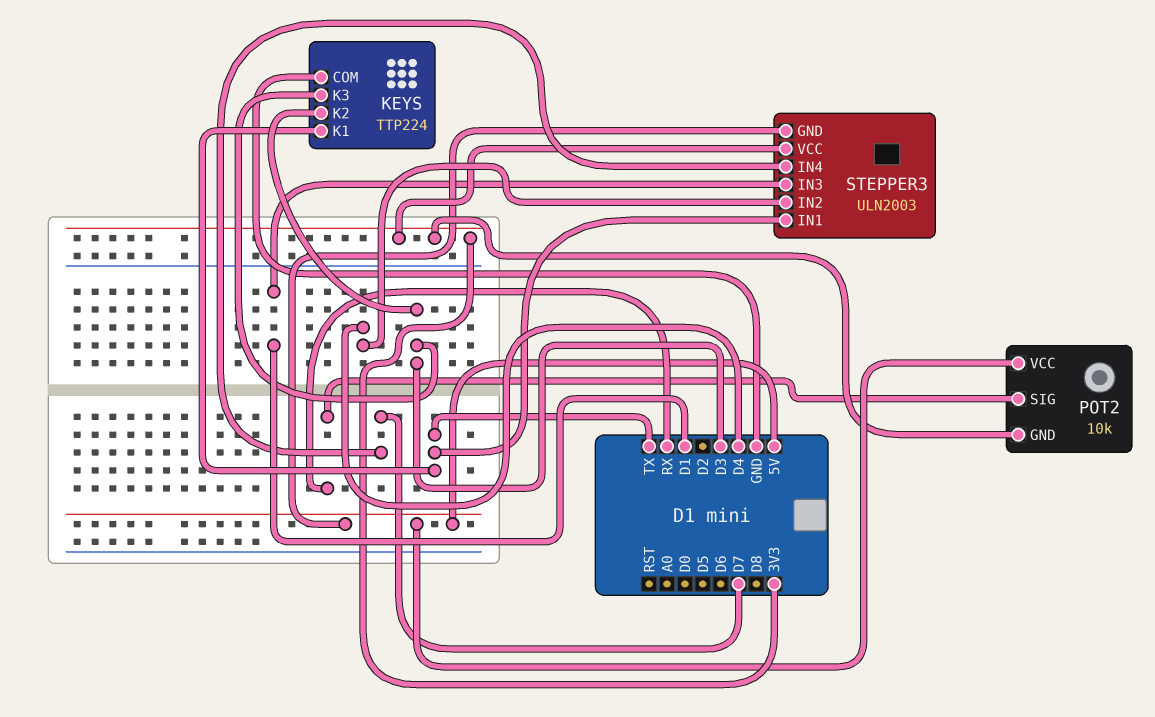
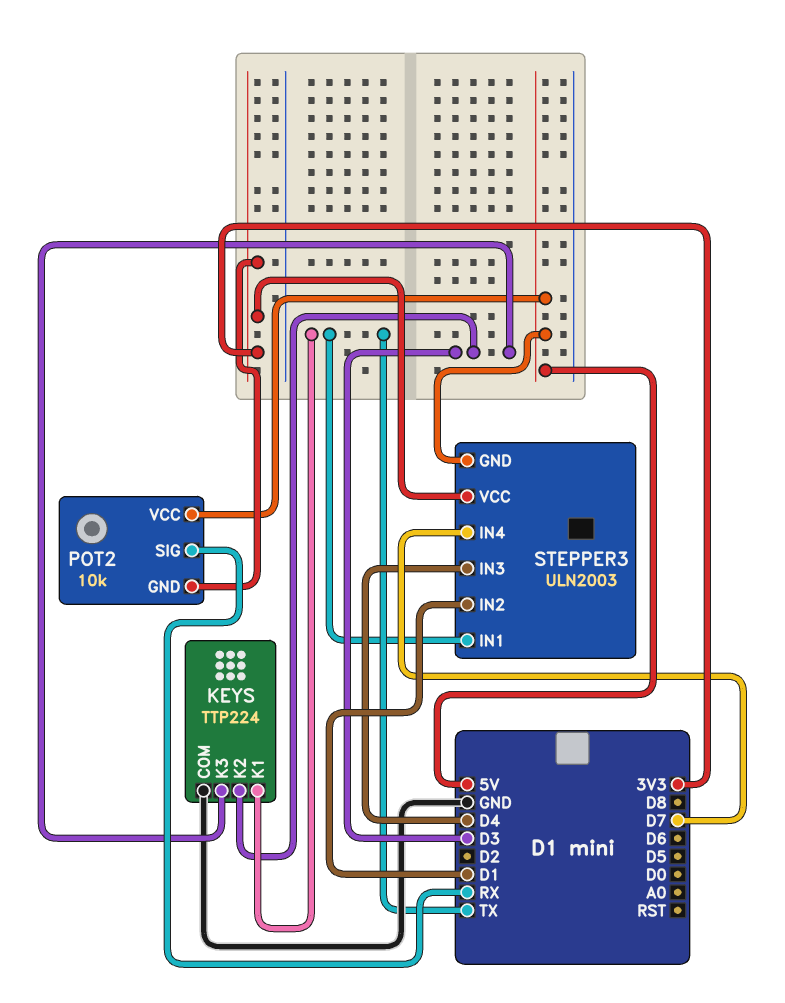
STEPPER3 pin IN2: D4 -> D1
STEPPER3 pin IN3: D1 -> D4

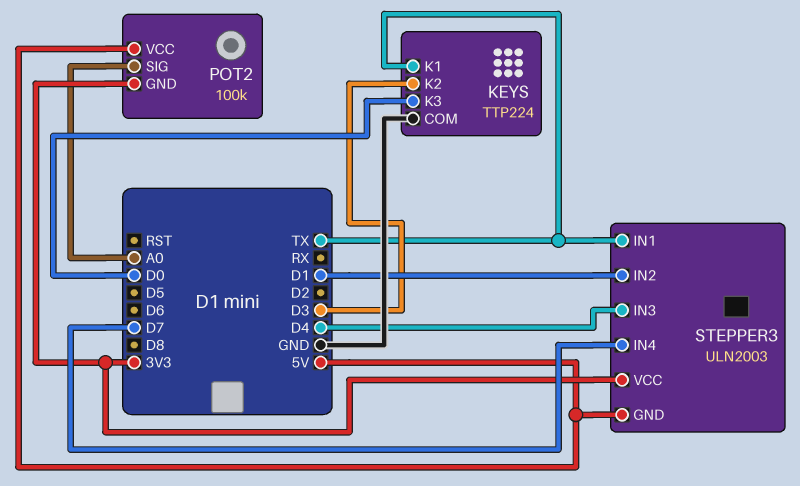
KEYS pin K3: D3 -> D0
POT2: 10k -> 100k
POT2 pin SIG: RX -> A0

